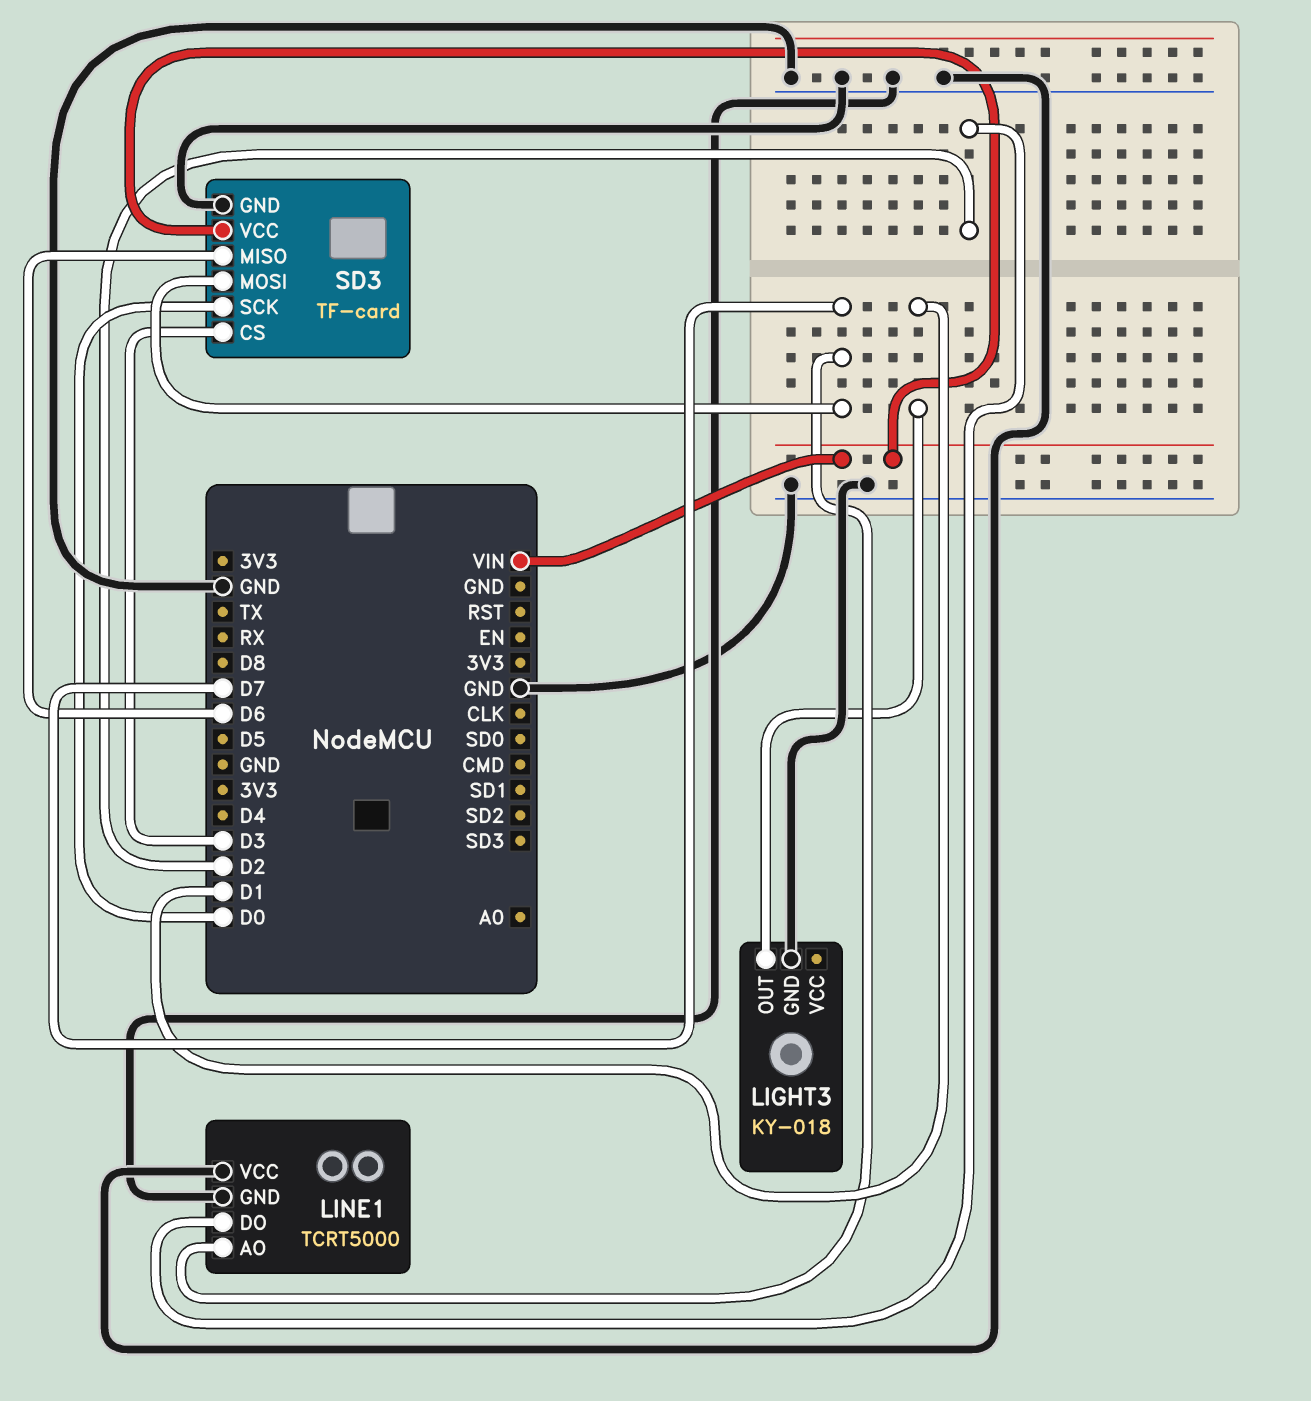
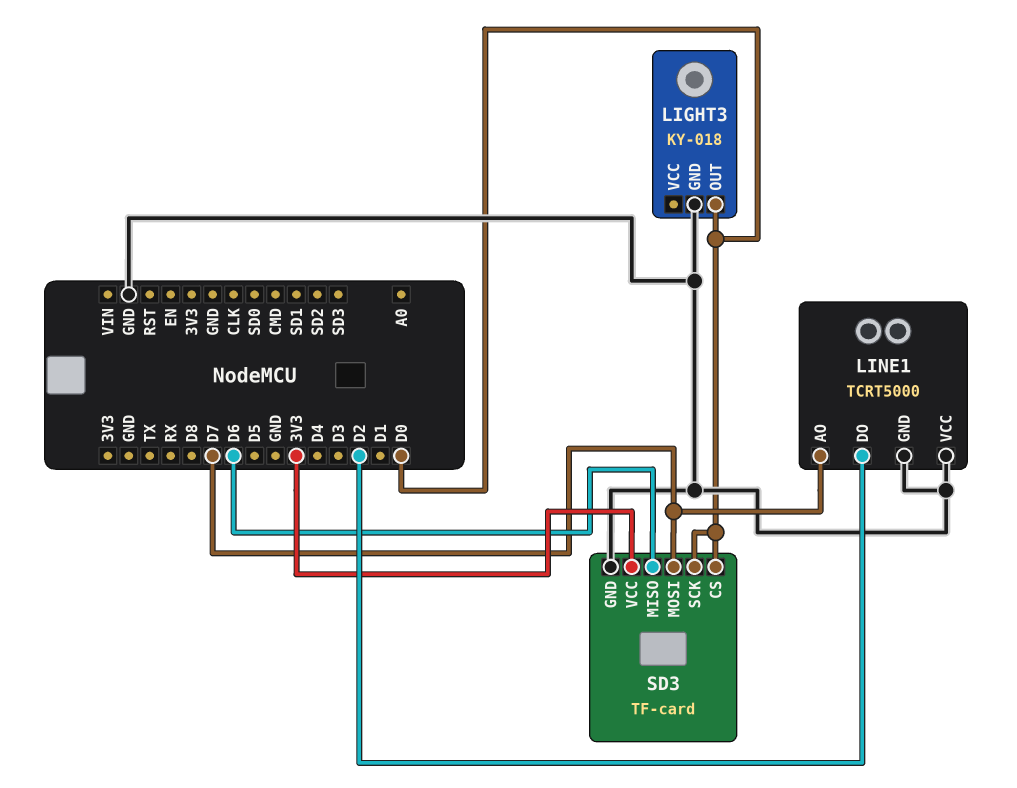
LIGHT3 pin OUT: D1 -> D0
SD3 pin CS: D3 -> D0
SD3 pin VCC: VIN -> 3V3

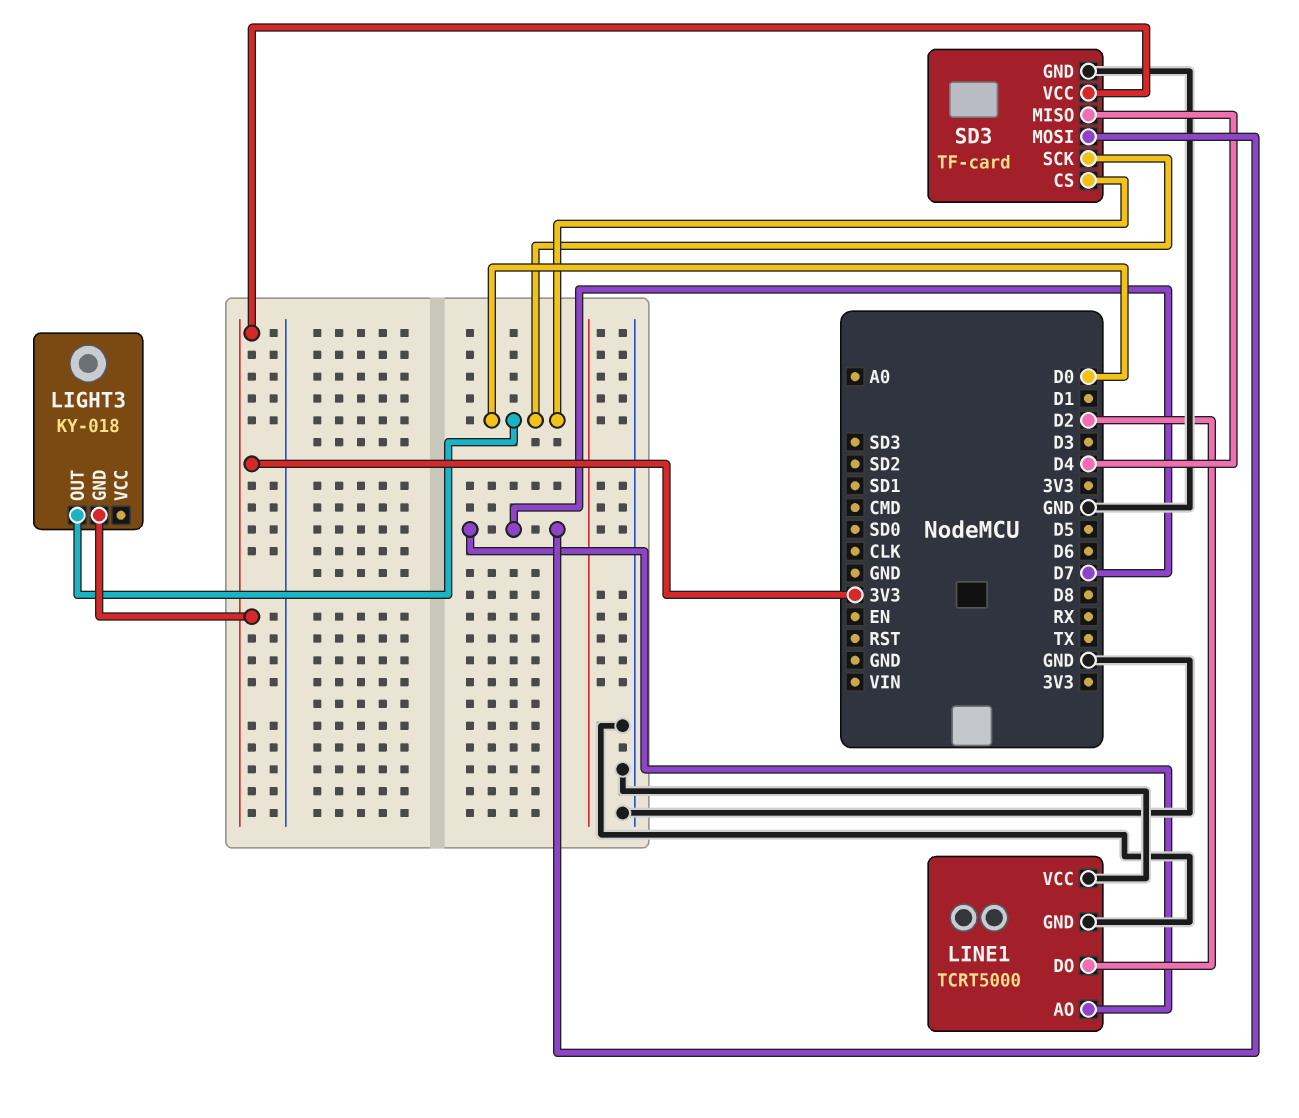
LIGHT3 pin GND: GND -> 3V3
SD3 pin MISO: D6 -> D4

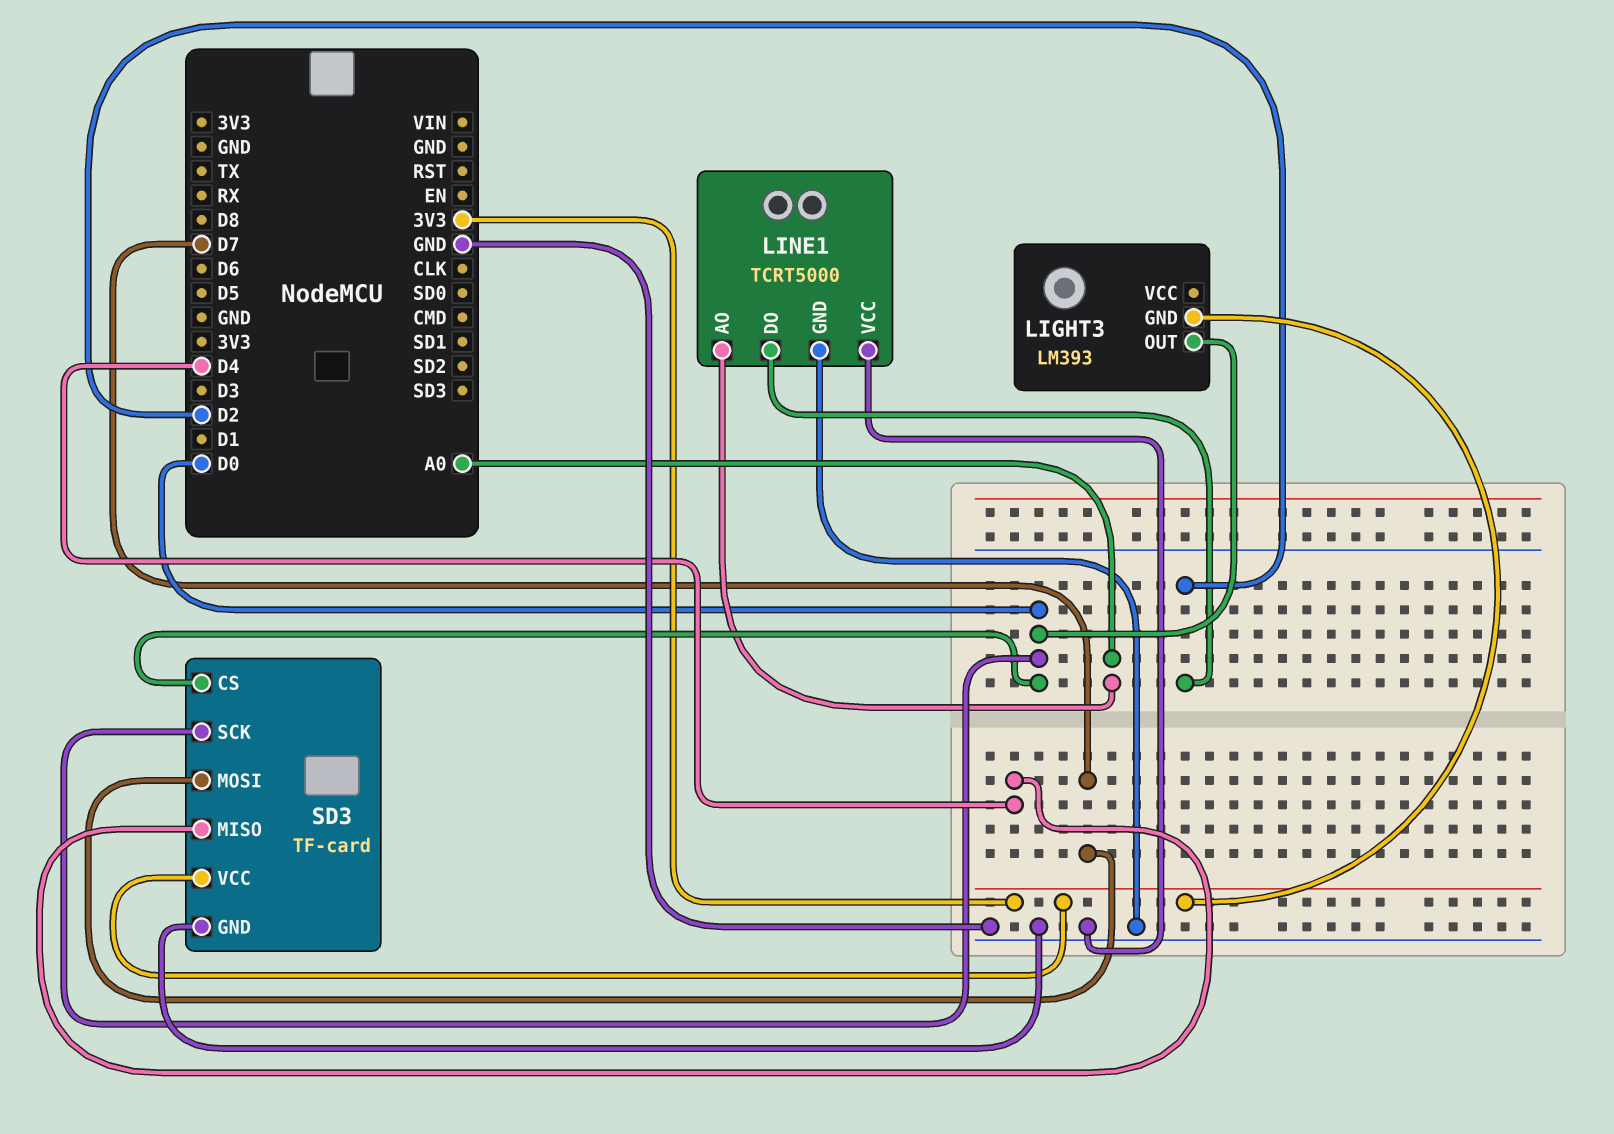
LIGHT3: KY-018 -> LM393
LINE1 pin AO: D7 -> A0

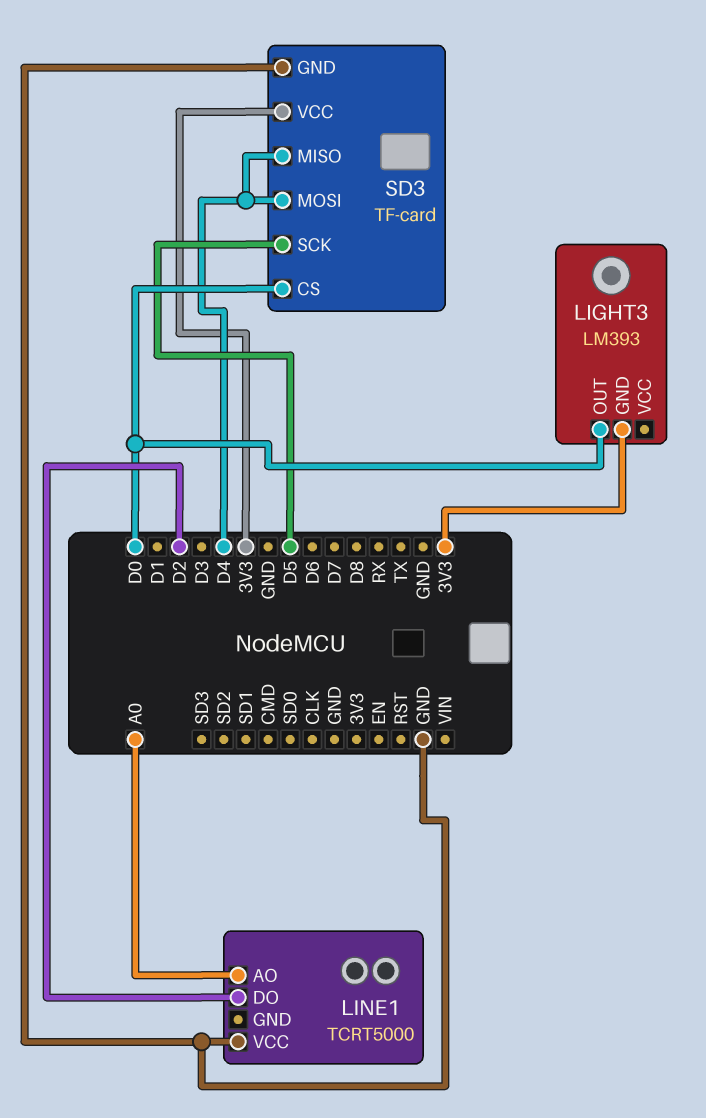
LINE1 pin GND: GND -> none
SD3 pin MOSI: D7 -> D4
SD3 pin SCK: D0 -> D5

